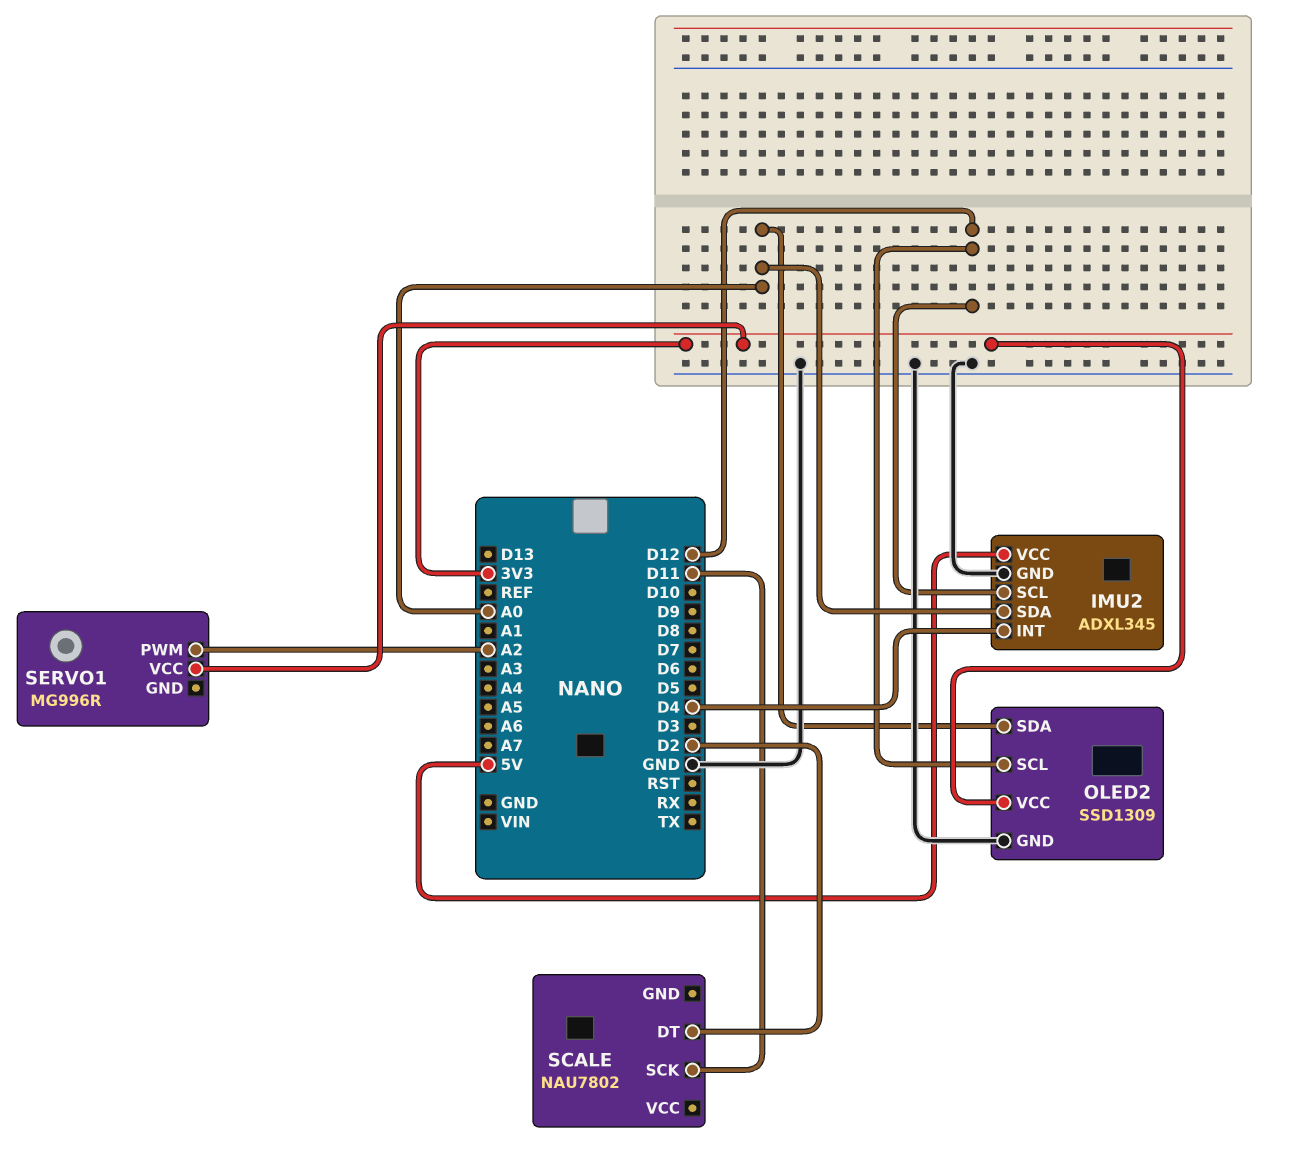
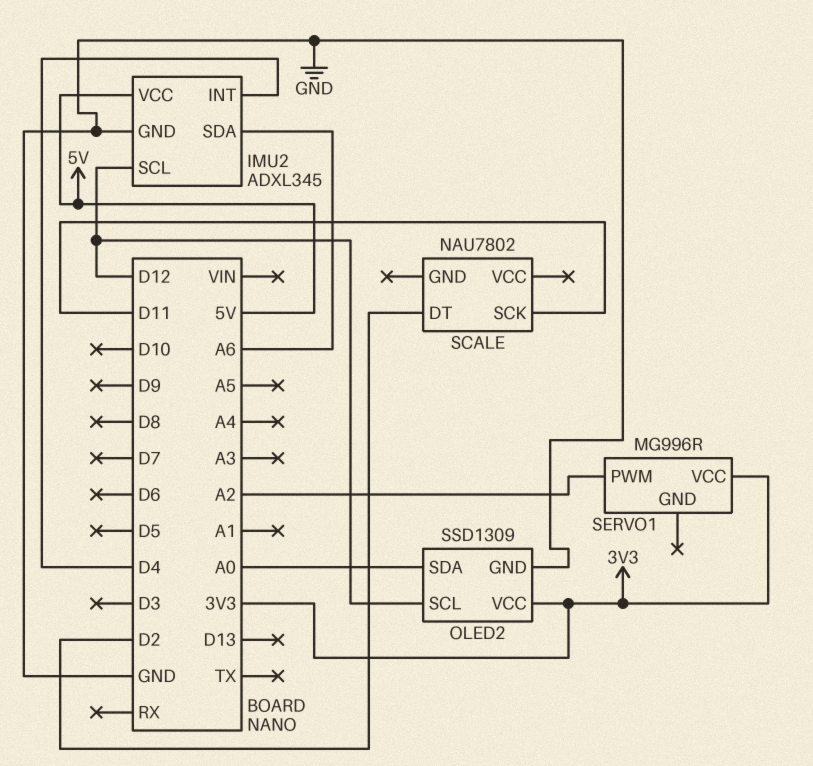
IMU2 pin SDA: A0 -> A6

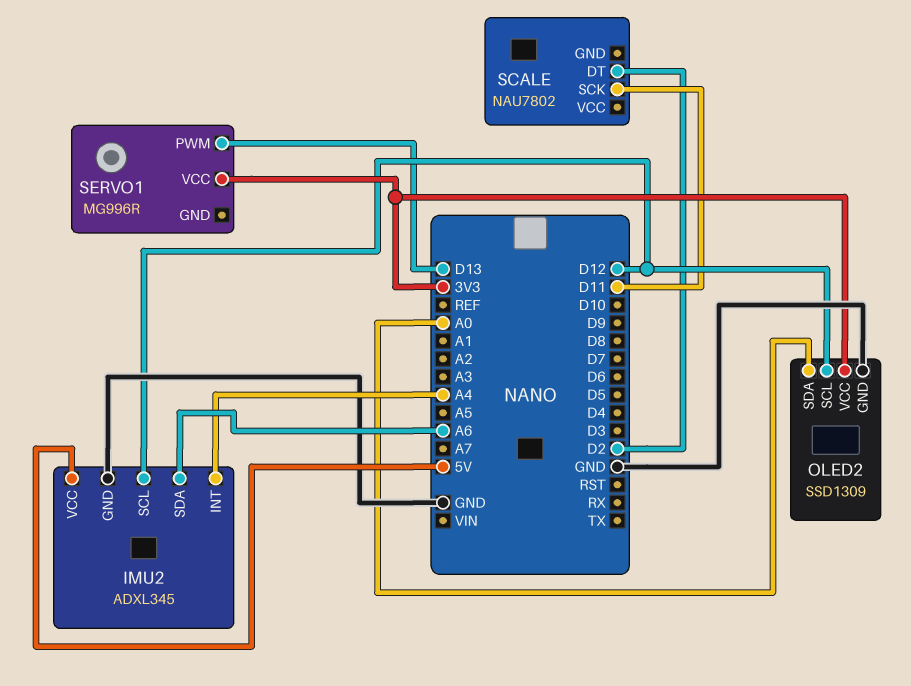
IMU2 pin INT: D4 -> A4
SERVO1 pin PWM: A2 -> D13

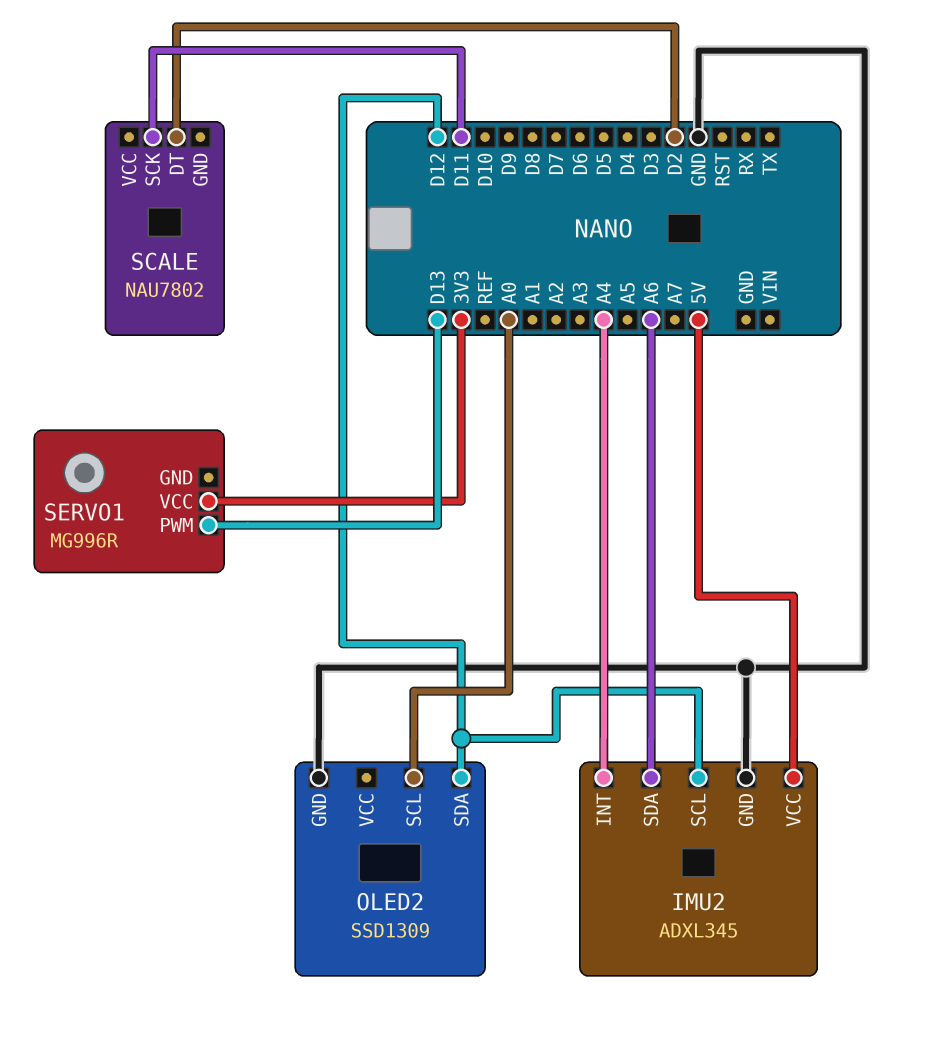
OLED2 pin SCL: D12 -> A0
OLED2 pin SDA: A0 -> D12
OLED2 pin VCC: 3V3 -> none

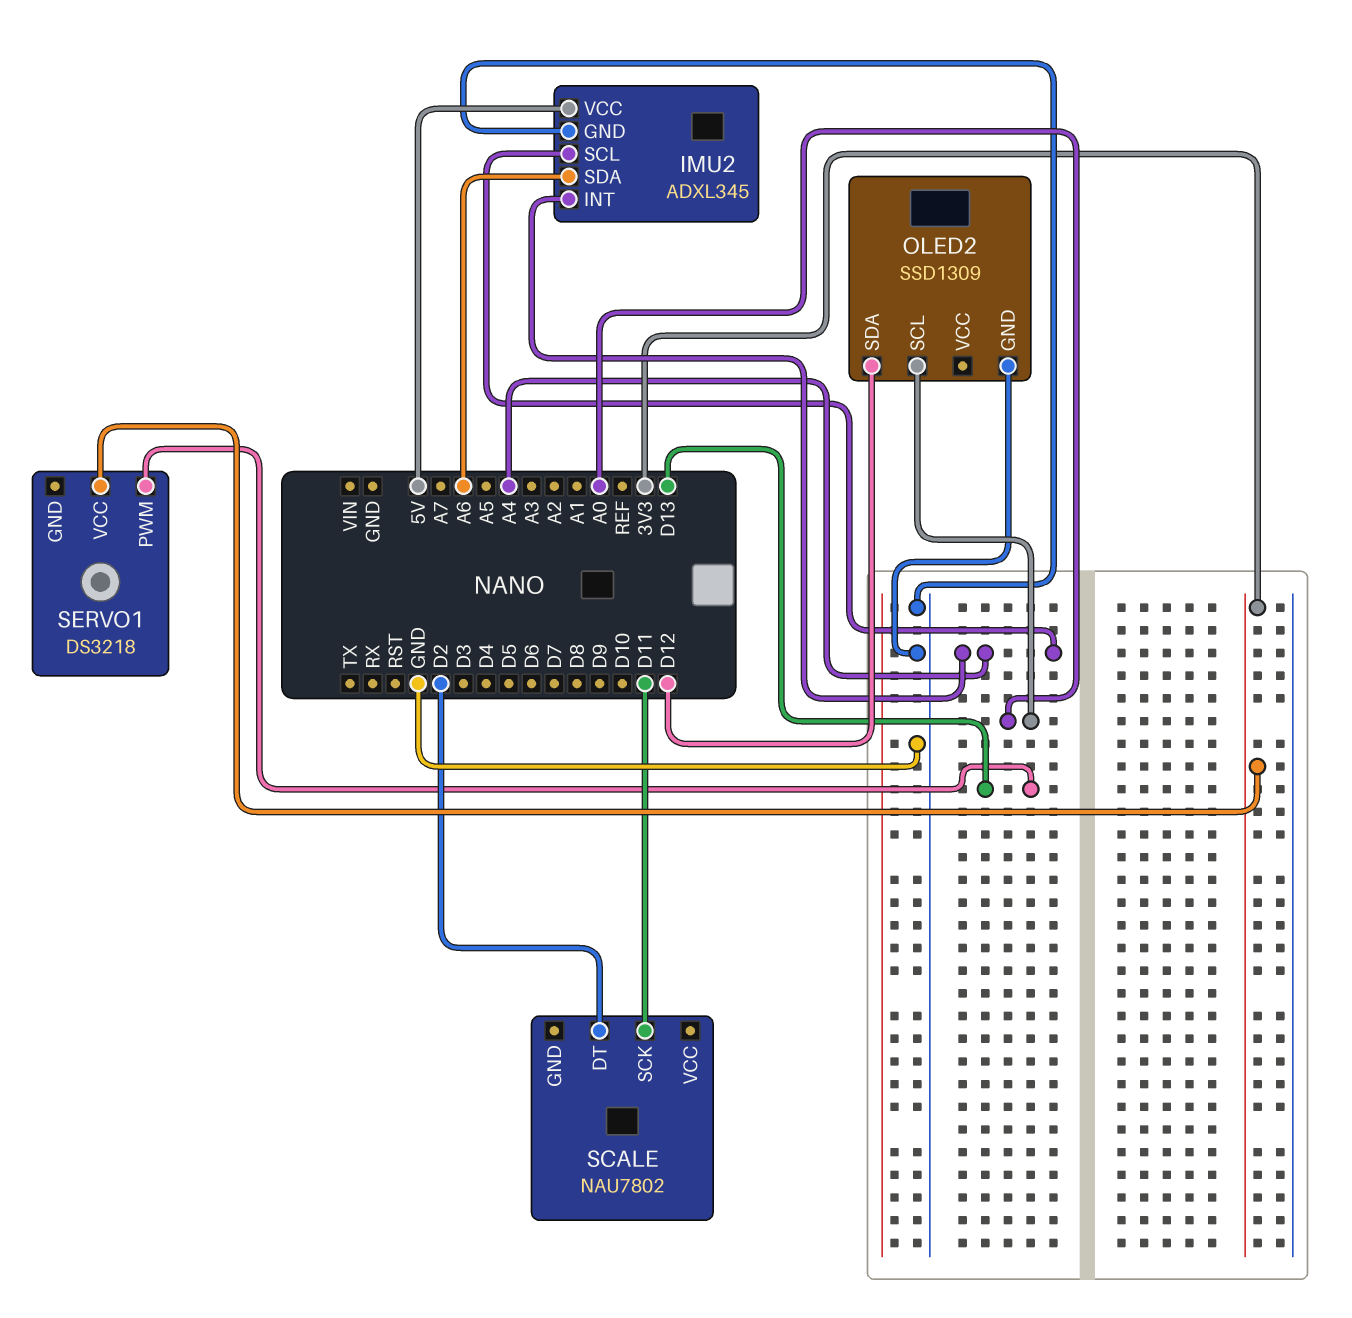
IMU2 pin SCL: D12 -> A4
SERVO1: MG996R -> DS3218

